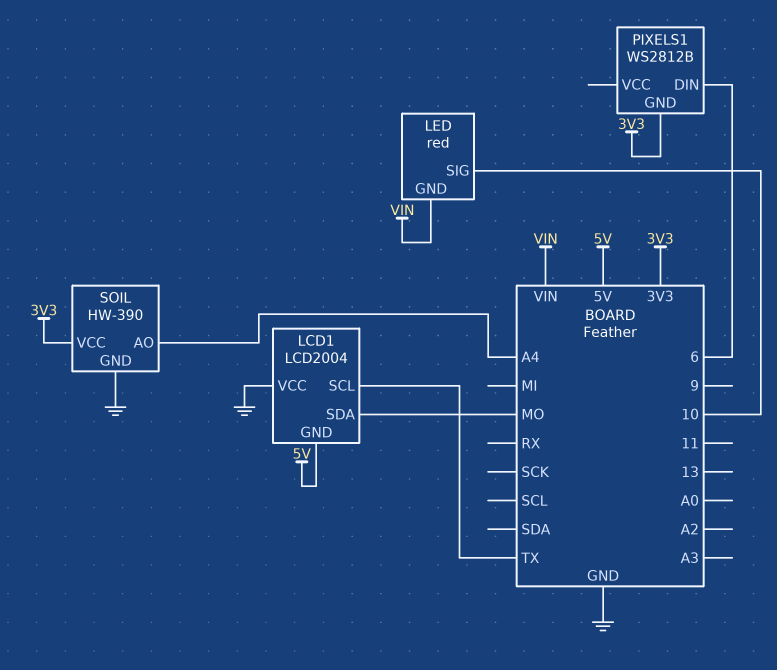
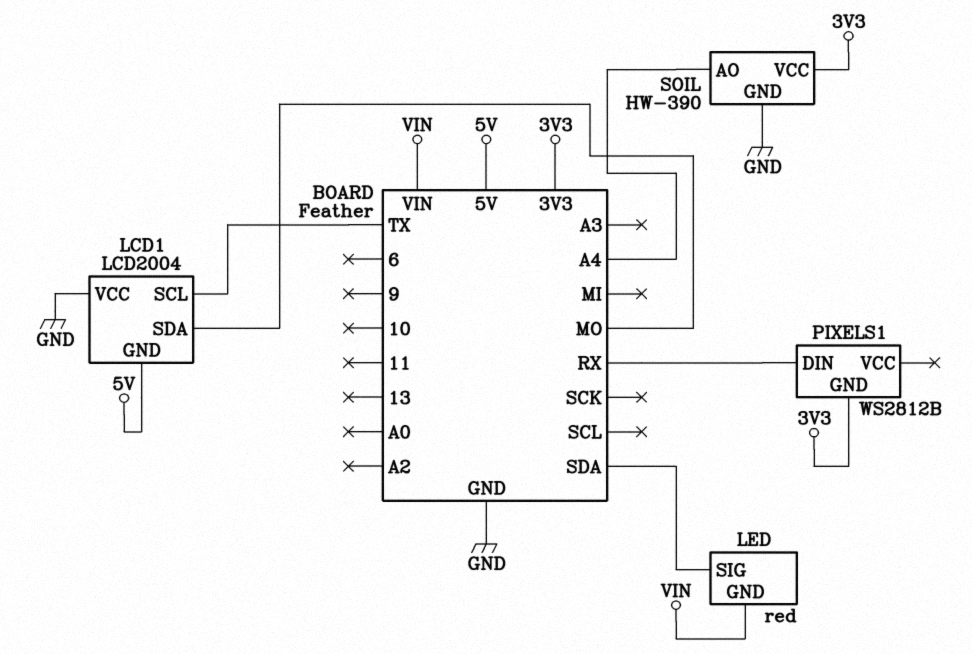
LED pin SIG: 10 -> SDA
PIXELS1 pin DIN: 6 -> RX

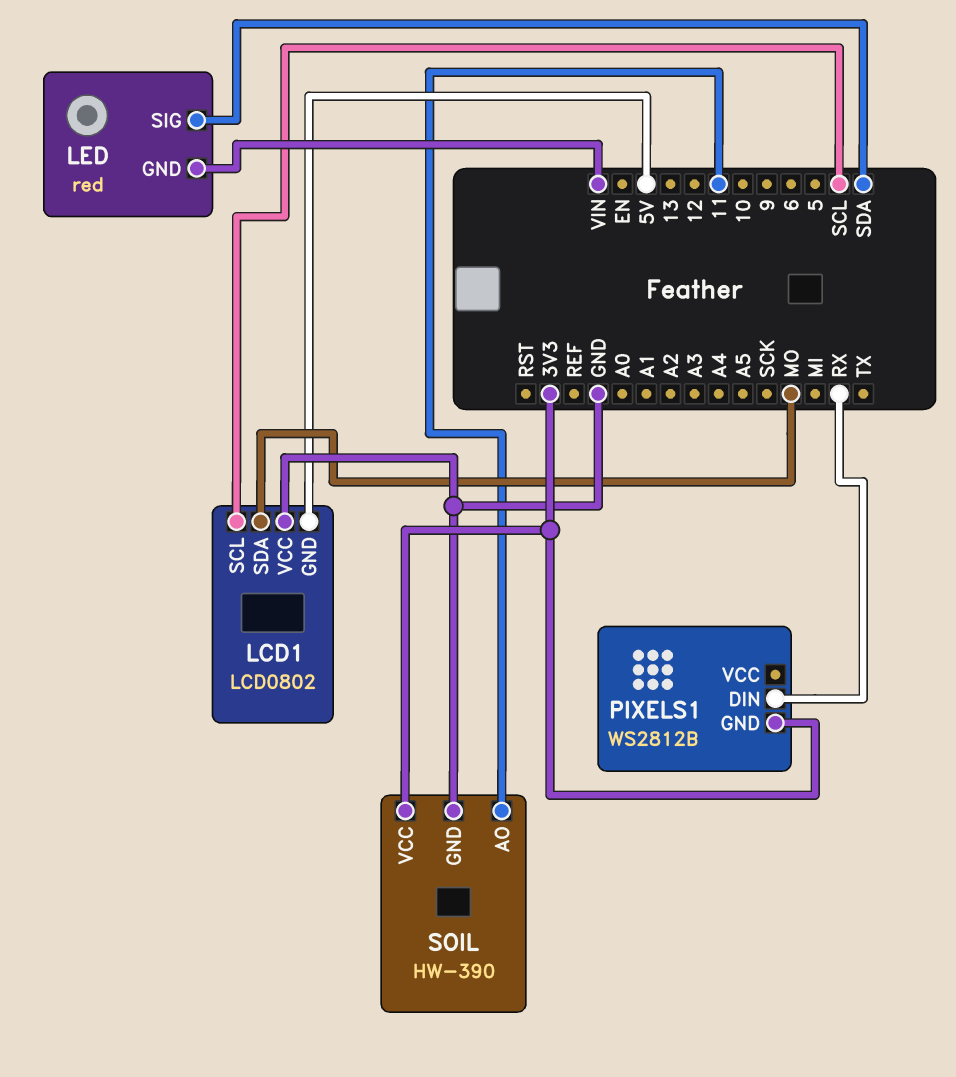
LCD1: LCD2004 -> LCD0802
LCD1 pin SCL: TX -> SCL
SOIL pin AO: A4 -> 11

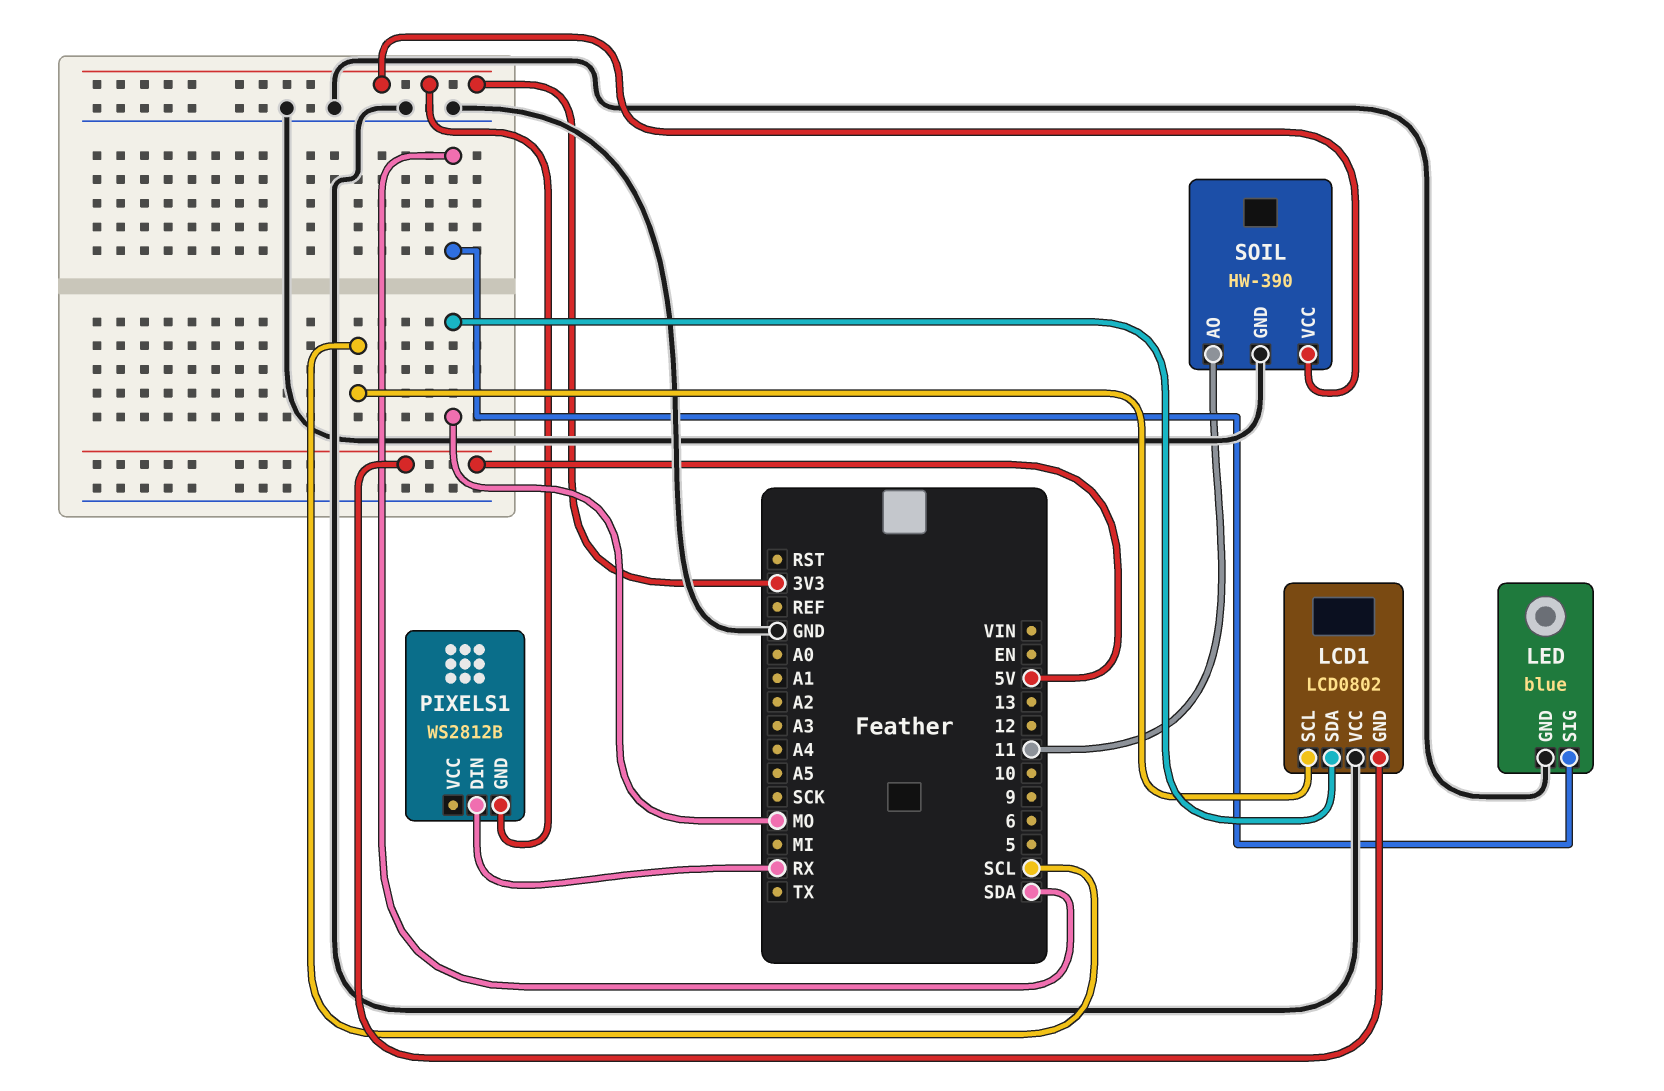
LED: red -> blue
LED pin GND: VIN -> GND

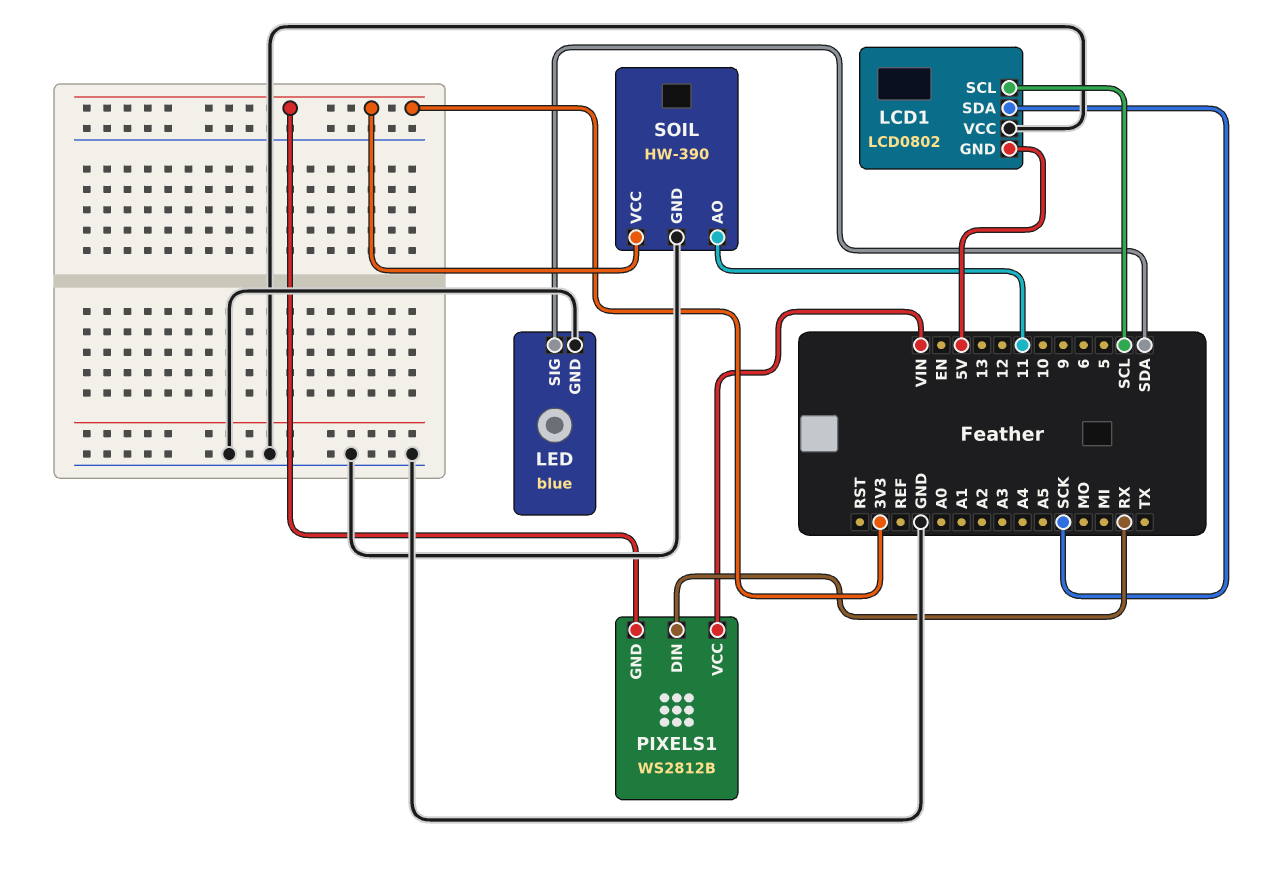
LCD1 pin SDA: MO -> SCK
PIXELS1 pin VCC: none -> VIN

